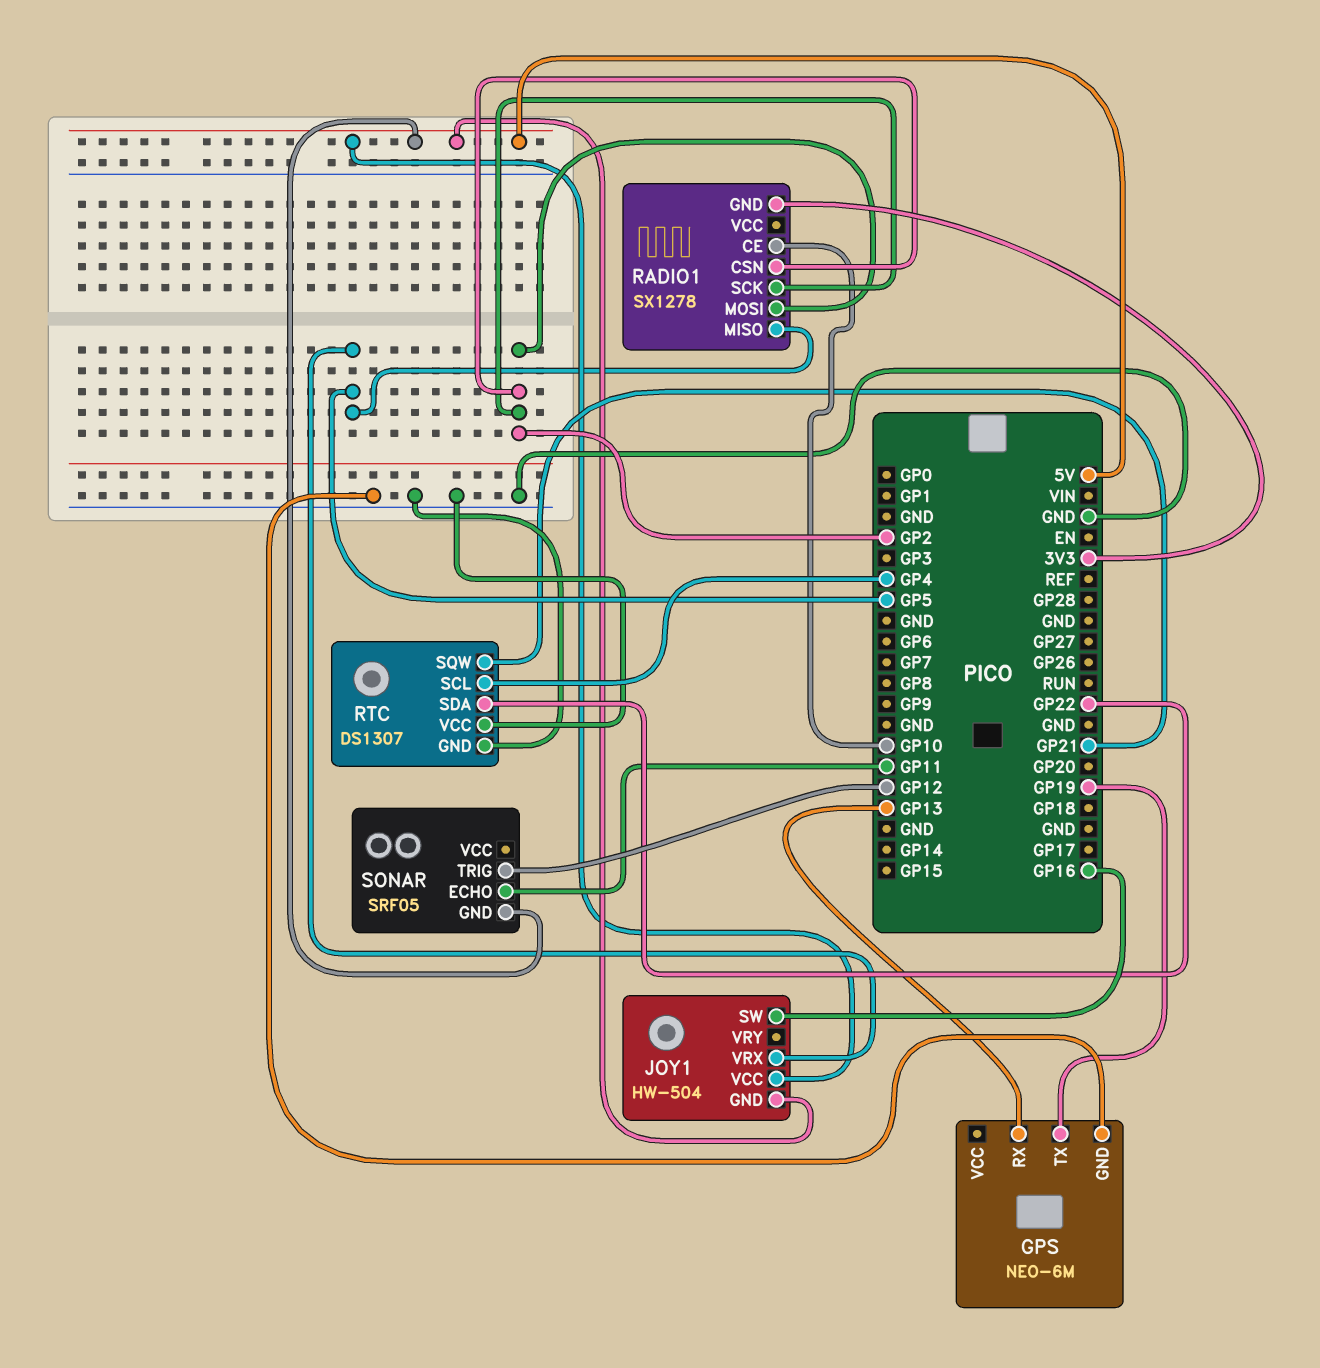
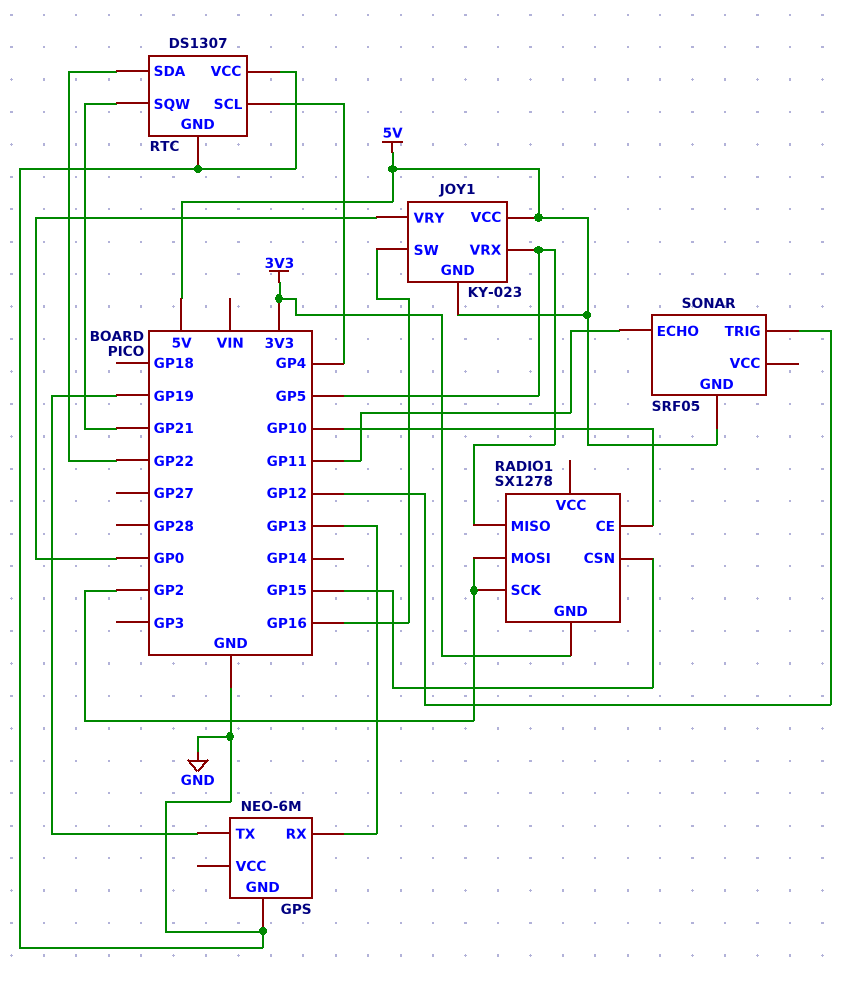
JOY1: HW-504 -> KY-023
JOY1 pin VRY: none -> GP0
RADIO1 pin CSN: GP2 -> GP15

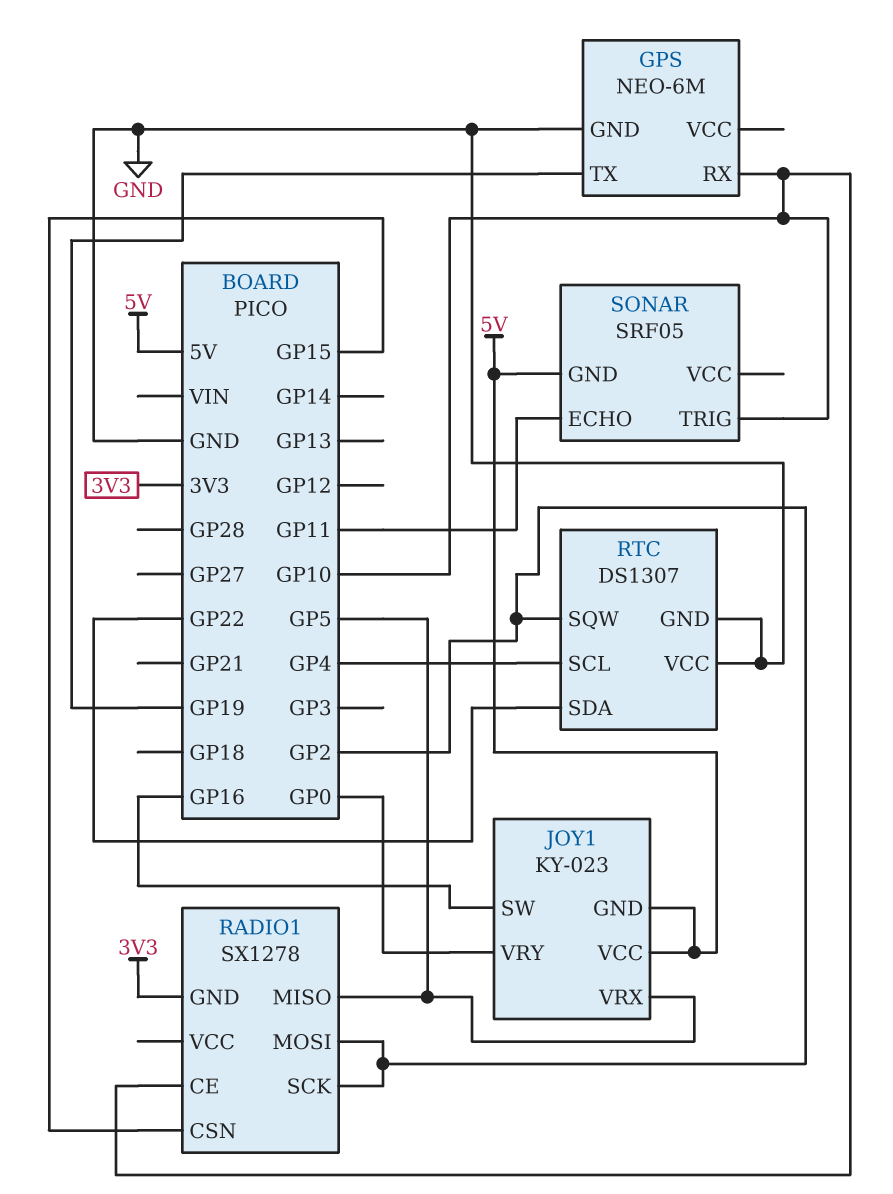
GPS pin RX: GP13 -> GP10
RTC pin SQW: GP21 -> GP2
SONAR pin TRIG: GP12 -> GP10

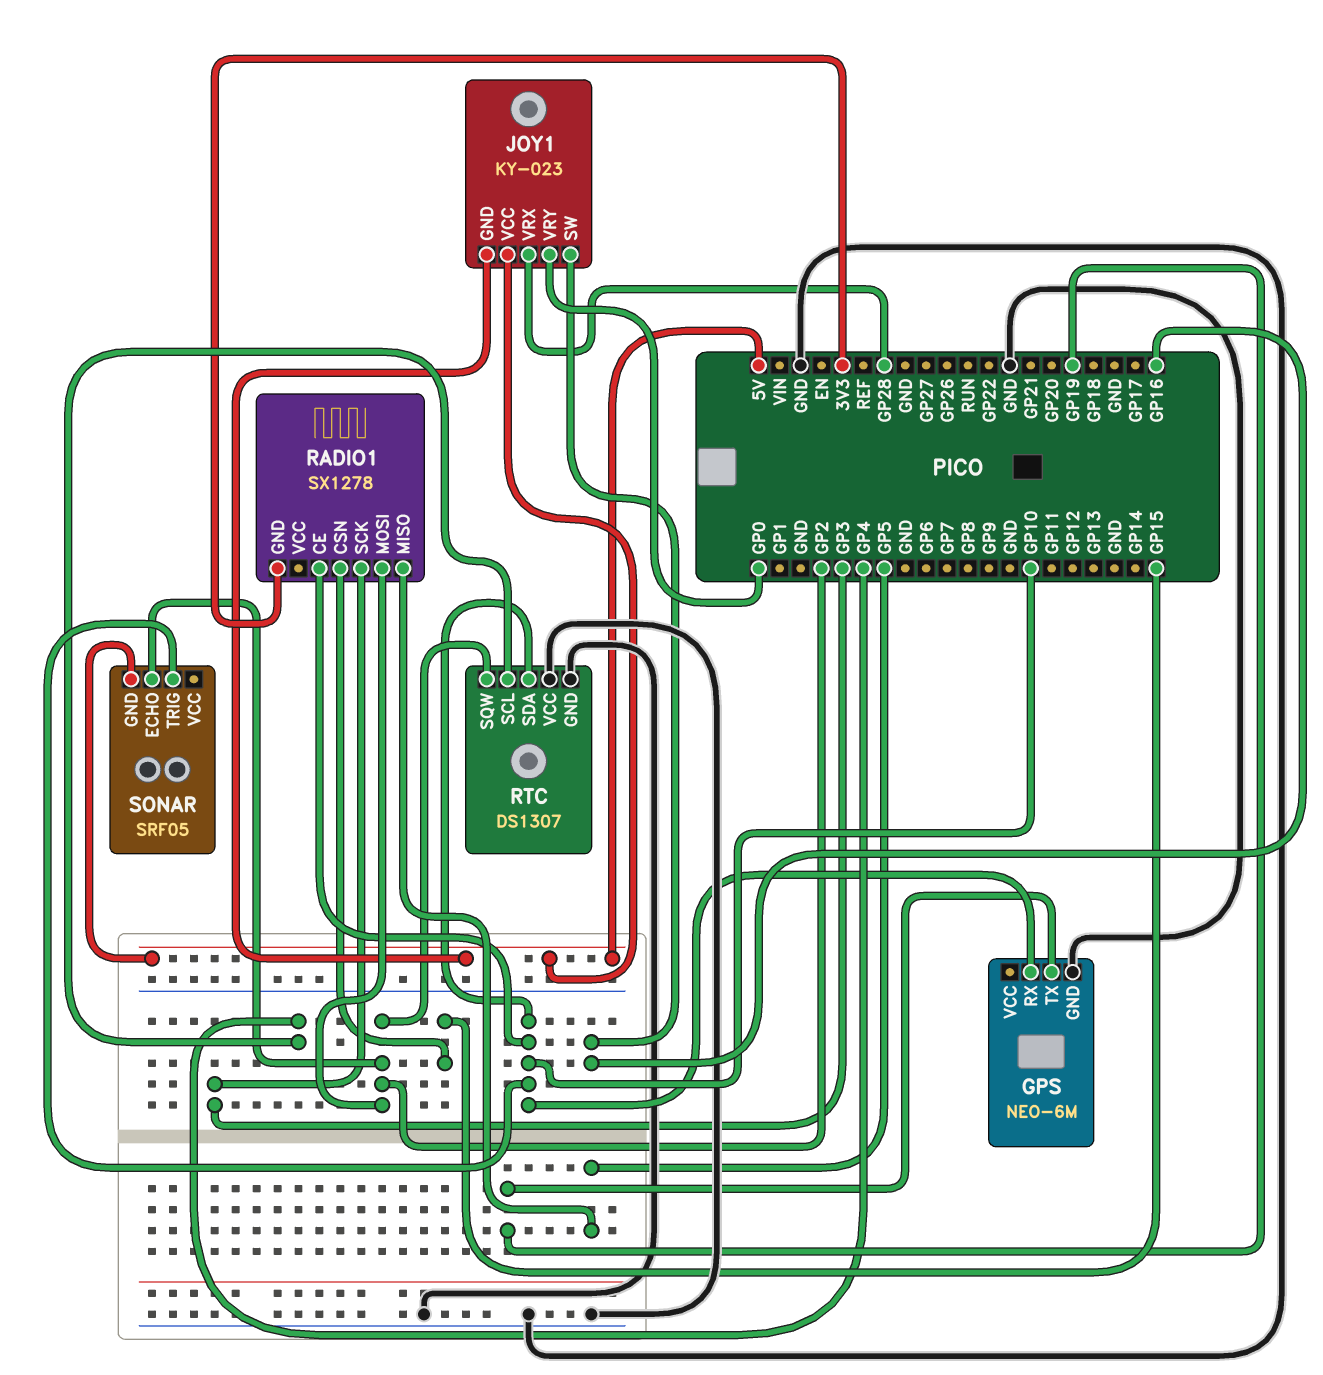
JOY1 pin VRX: GP5 -> GP28
RADIO1 pin SCK: GP2 -> GP3
RTC pin SDA: GP22 -> GP10
SONAR pin ECHO: GP11 -> GP2

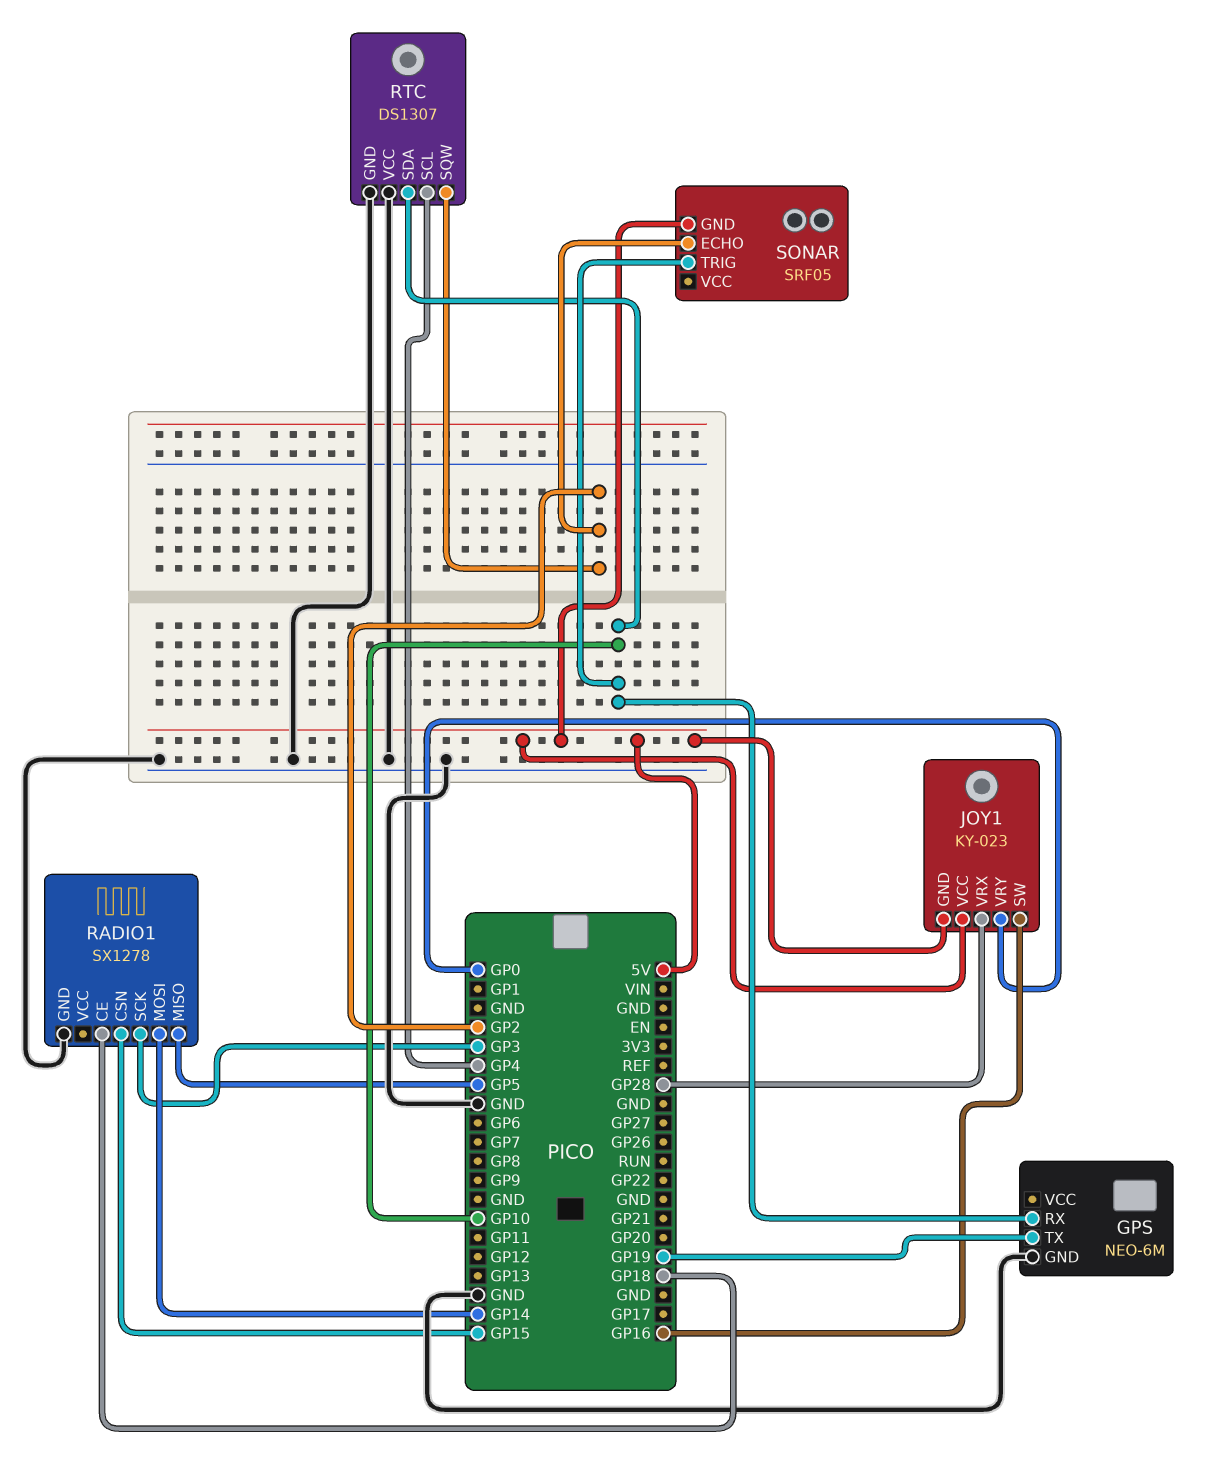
RADIO1 pin CE: GP10 -> GP18
RADIO1 pin GND: 3V3 -> GND
RADIO1 pin MOSI: GP2 -> GP14

